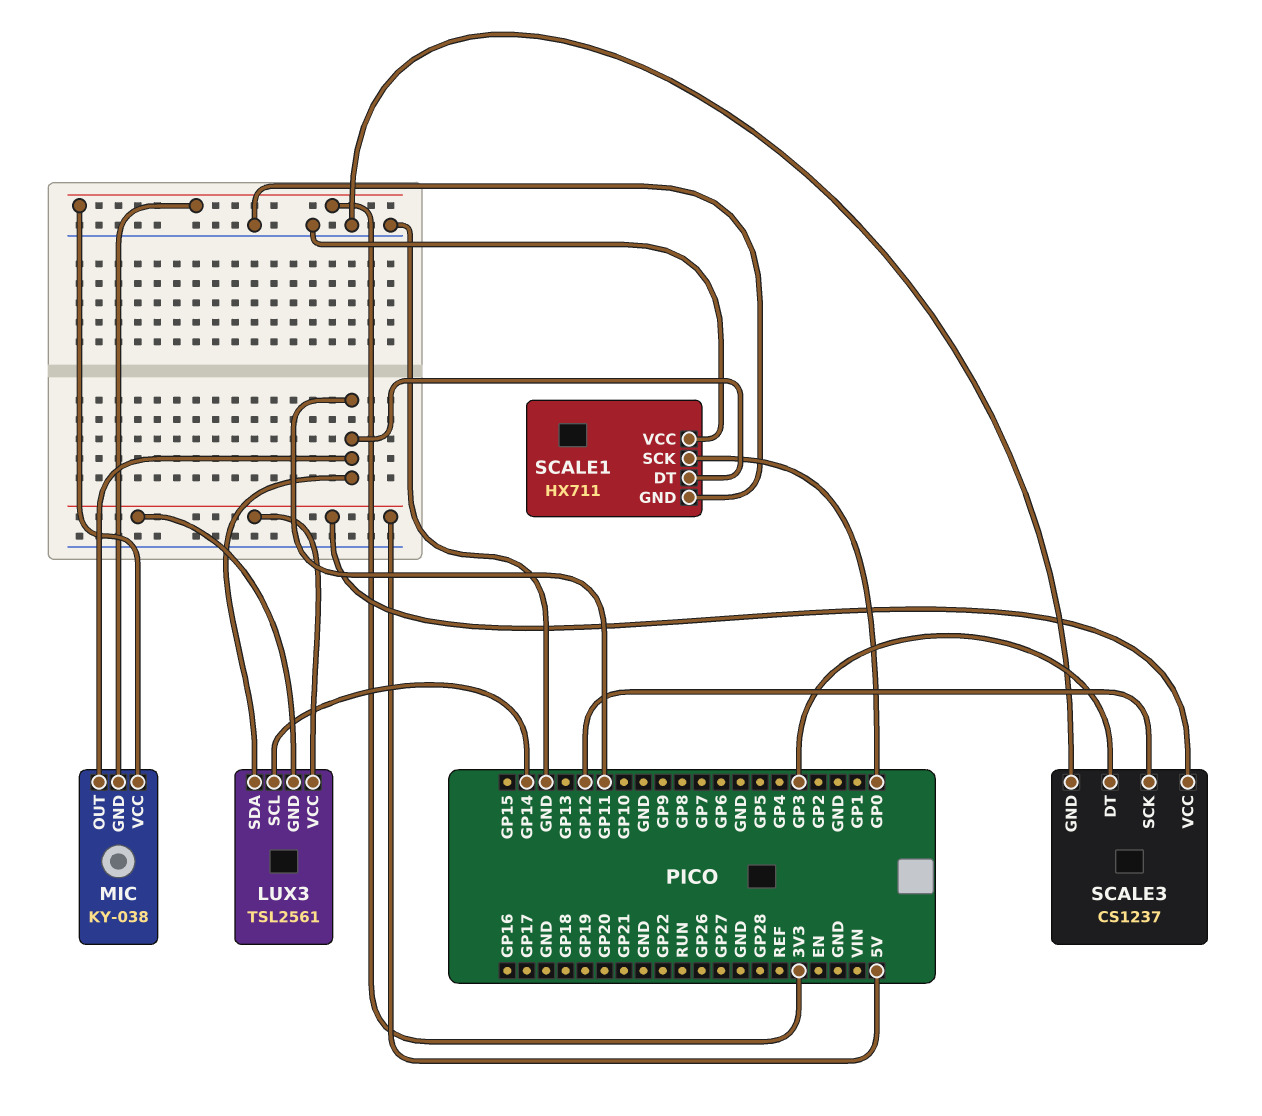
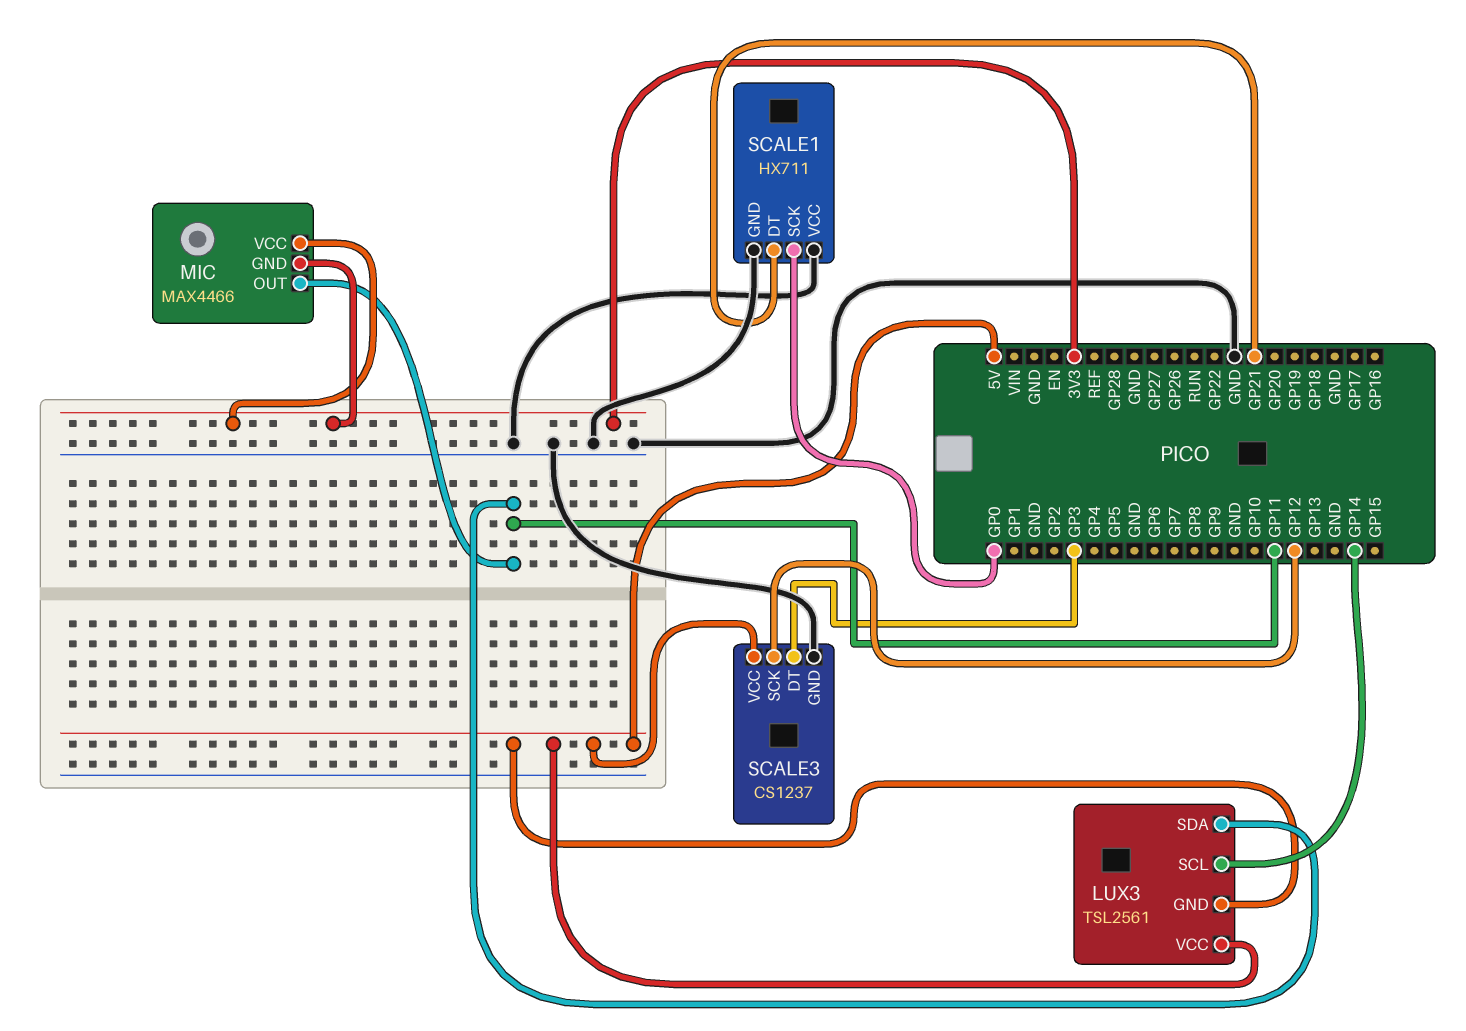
MIC: KY-038 -> MAX4466
SCALE1 pin DT: GP11 -> GP21

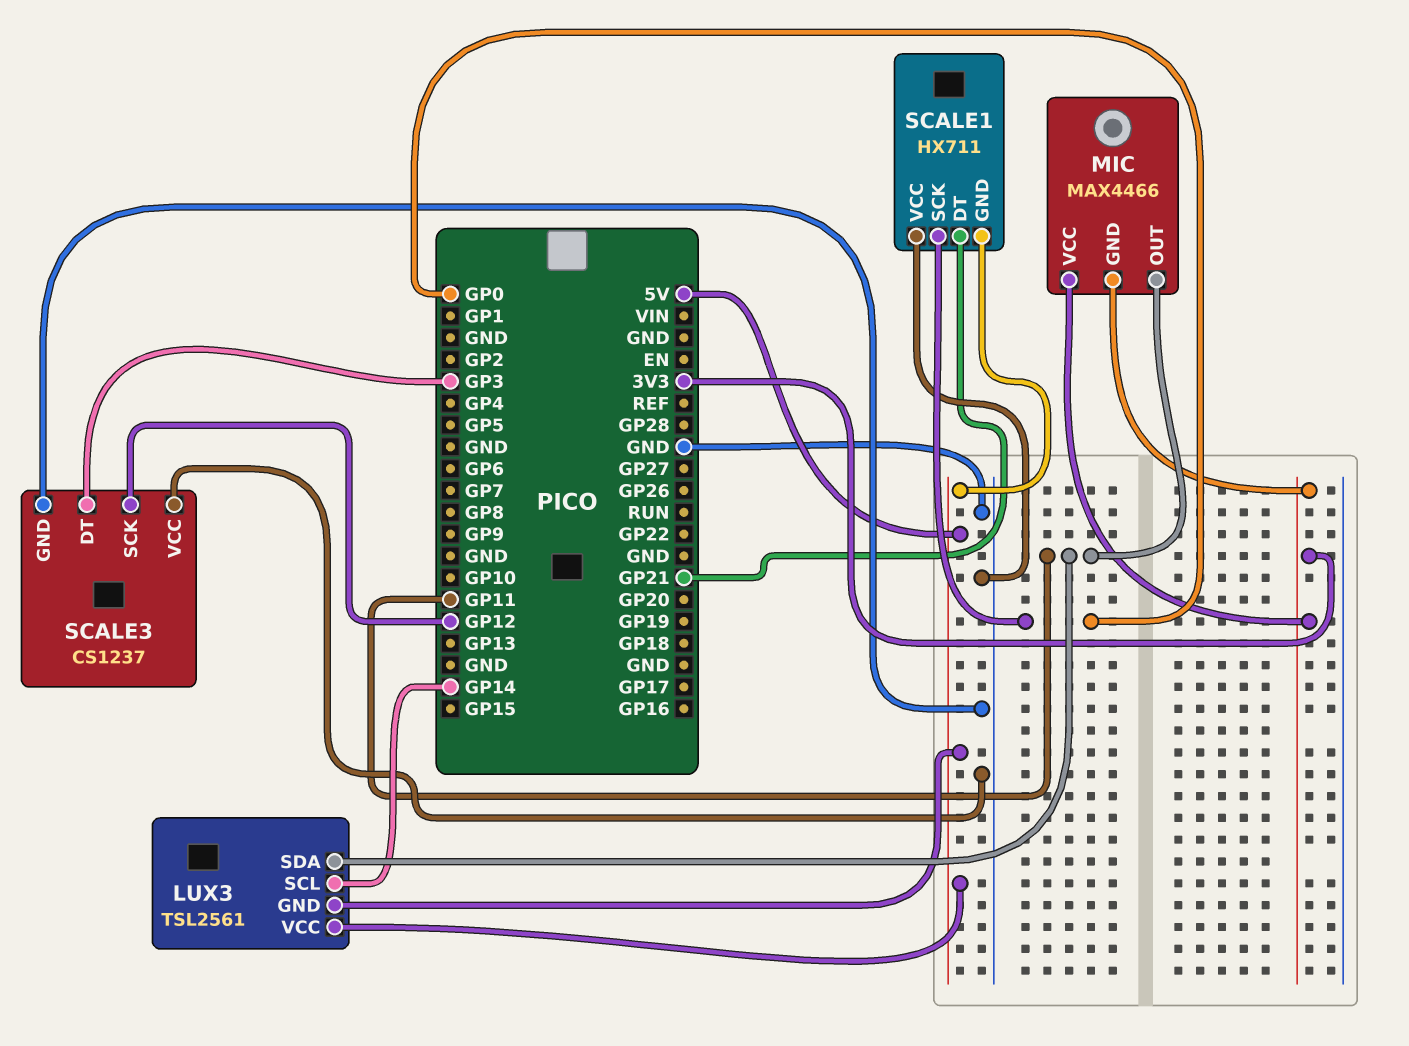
SCALE1 pin GND: GND -> 5V
SCALE3 pin VCC: 5V -> GND

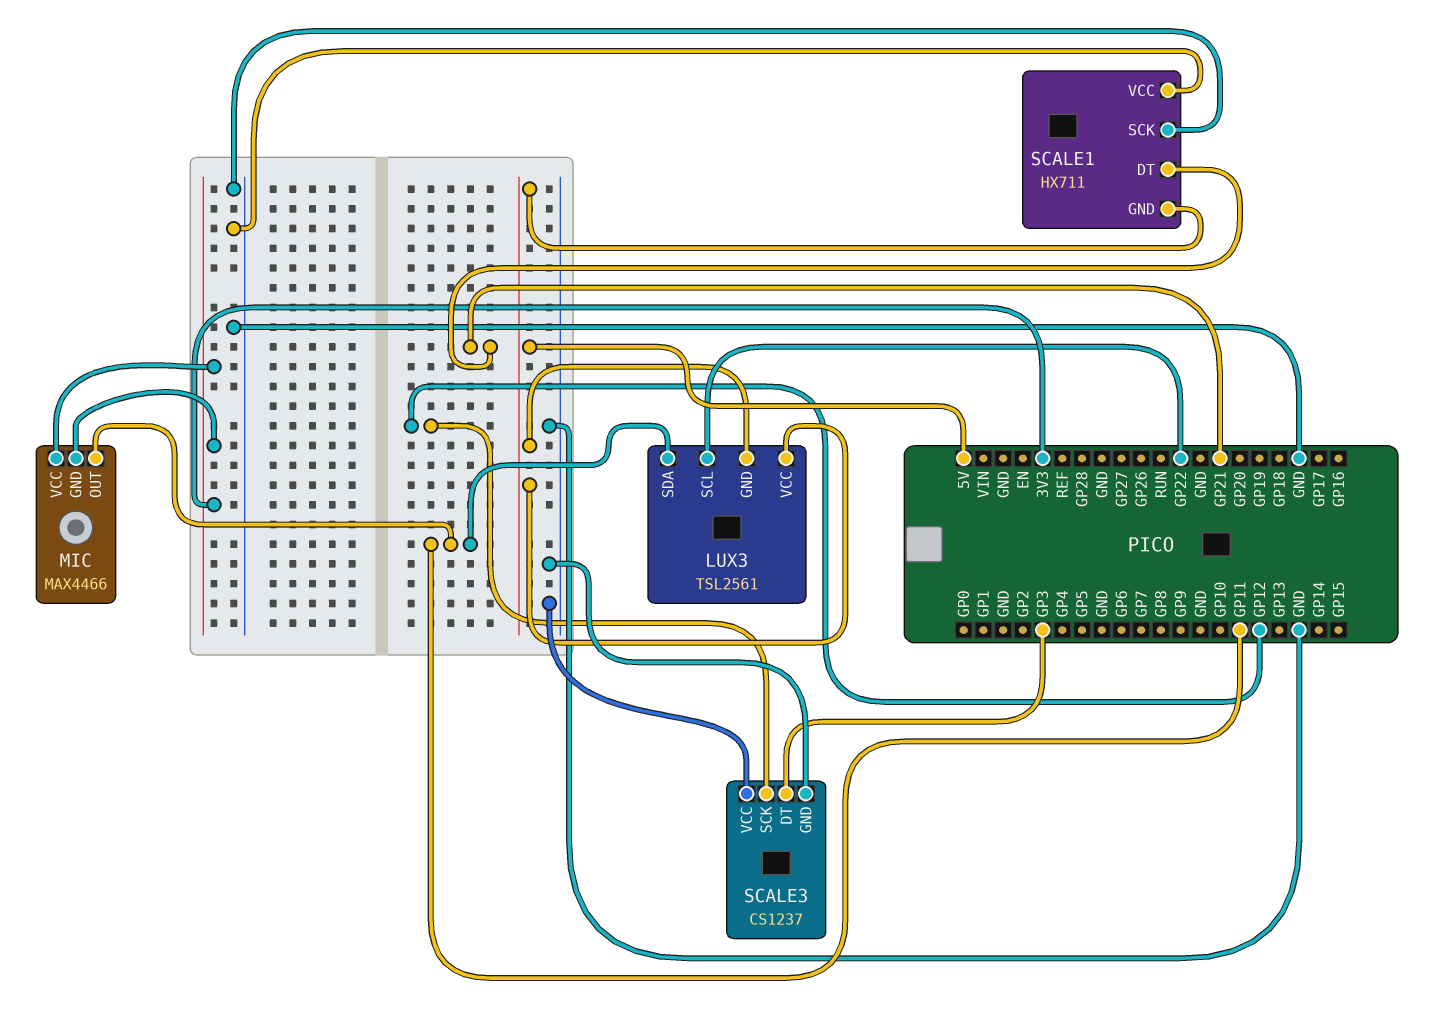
LUX3 pin SCL: GP14 -> GP22
SCALE1 pin SCK: GP0 -> GND

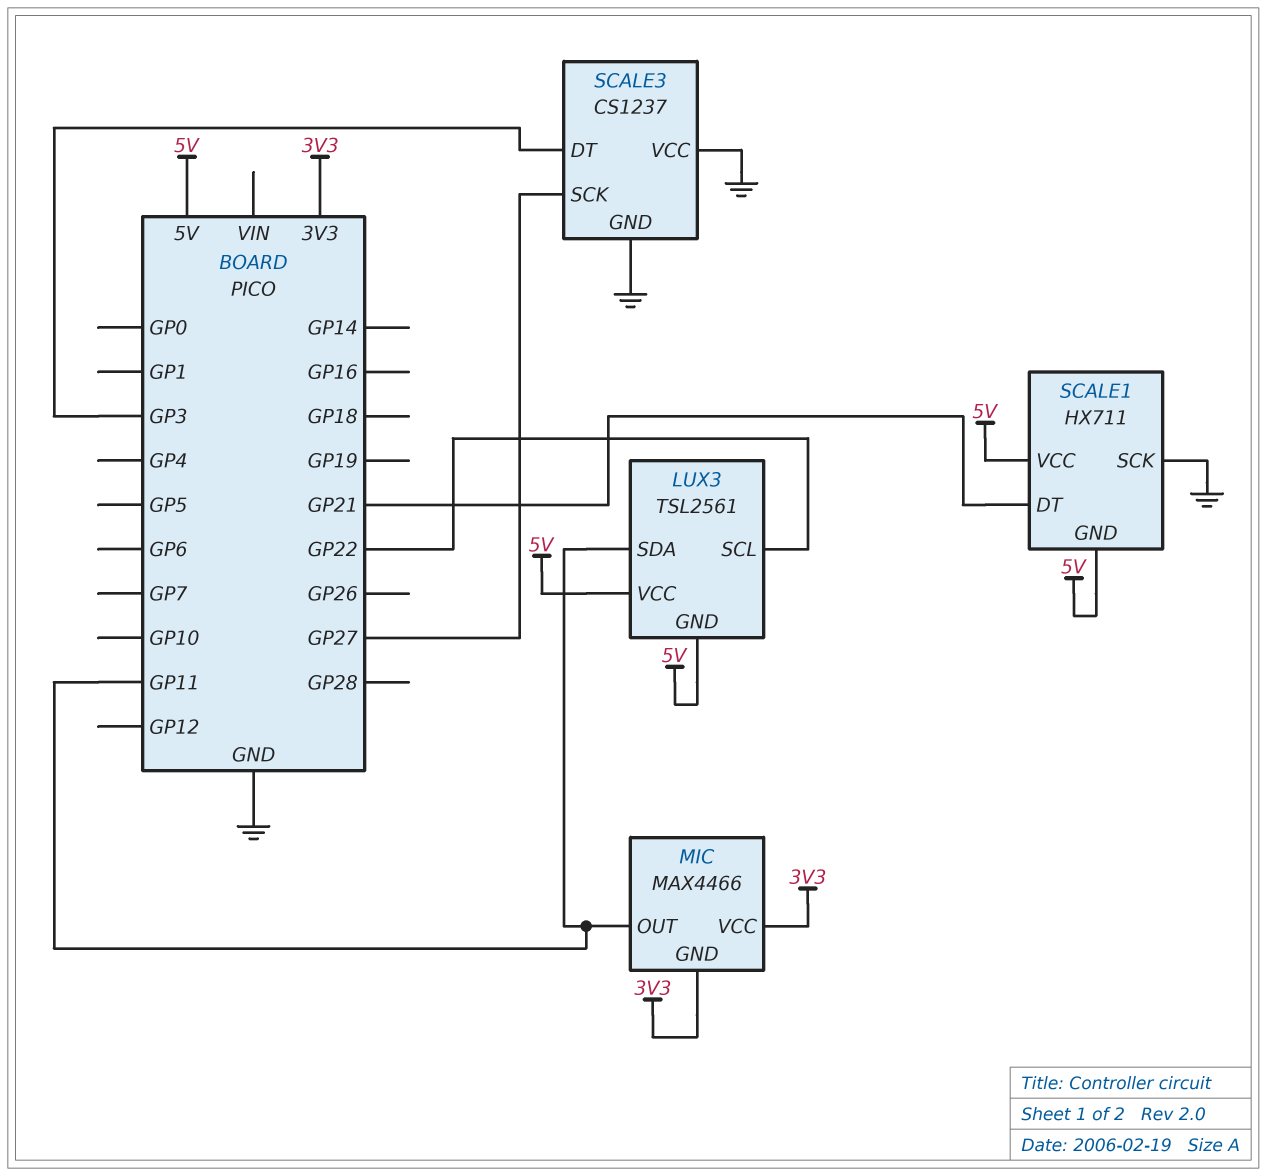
SCALE1 pin VCC: GND -> 5V
SCALE3 pin SCK: GP12 -> GP27

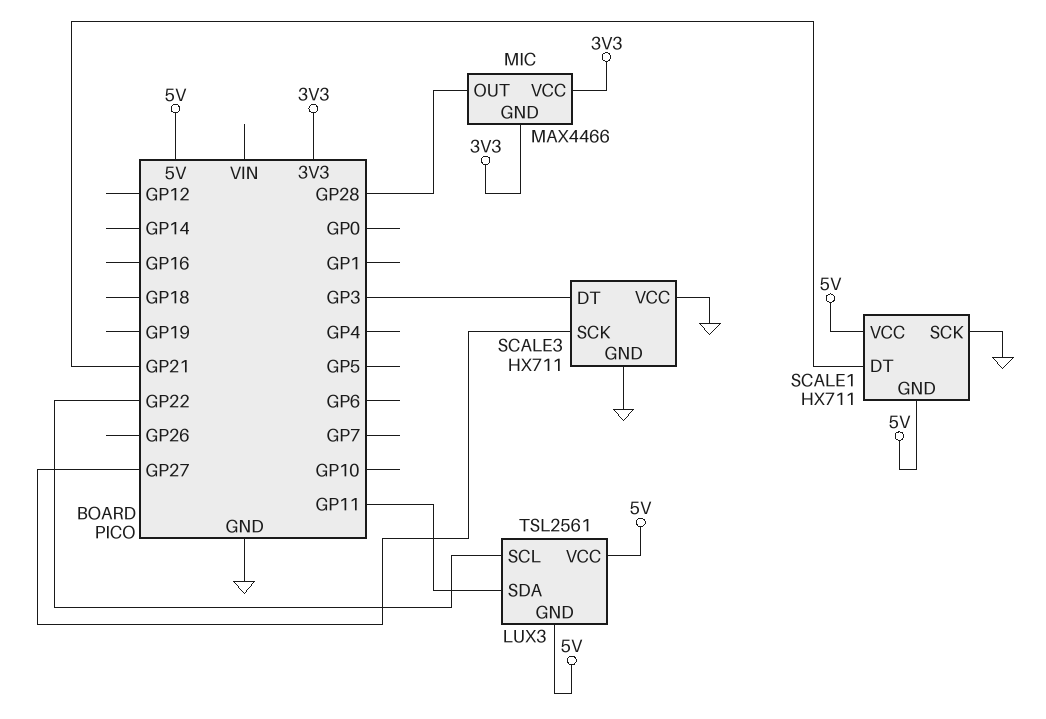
MIC pin OUT: GP11 -> GP28
SCALE3: CS1237 -> HX711

